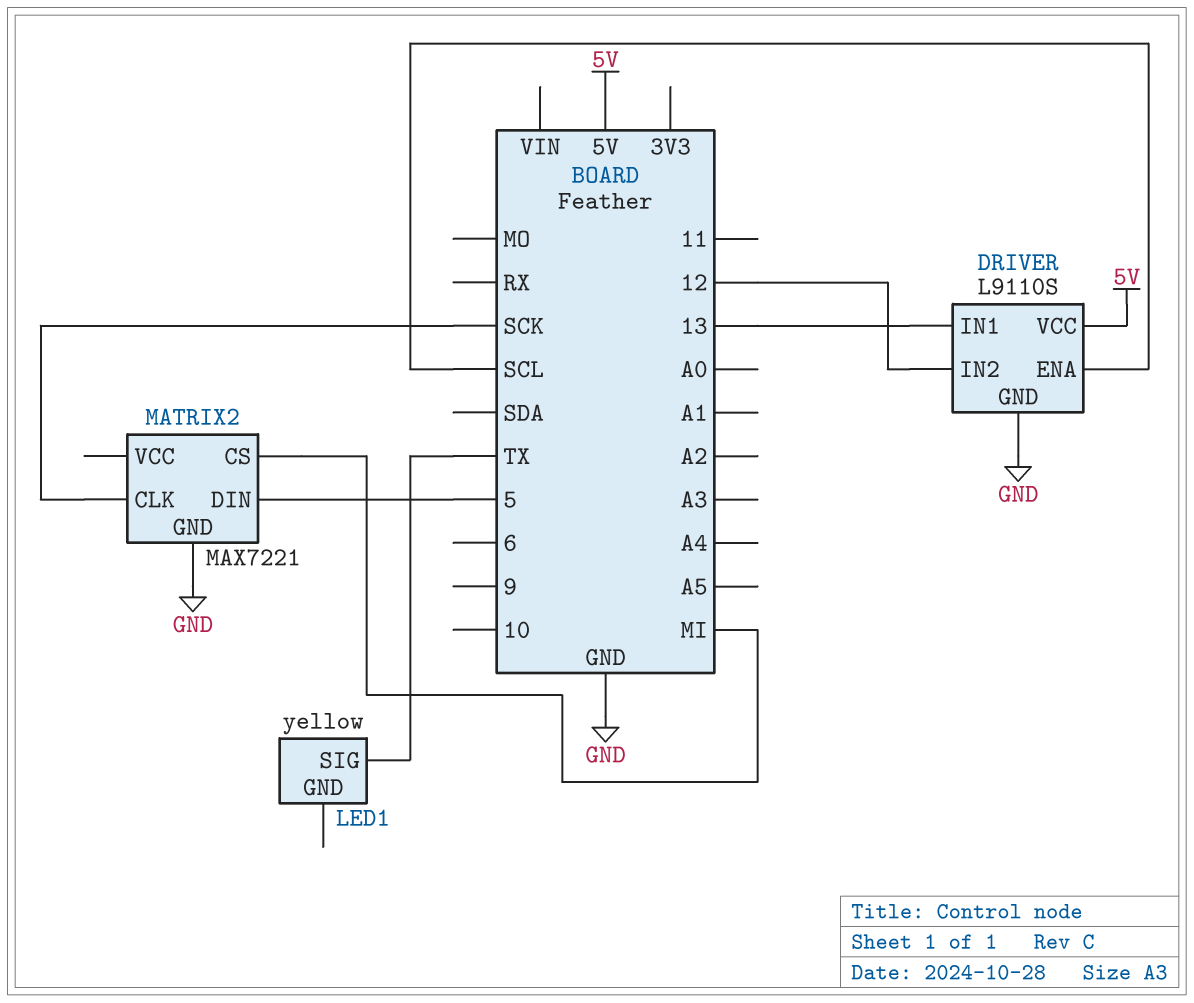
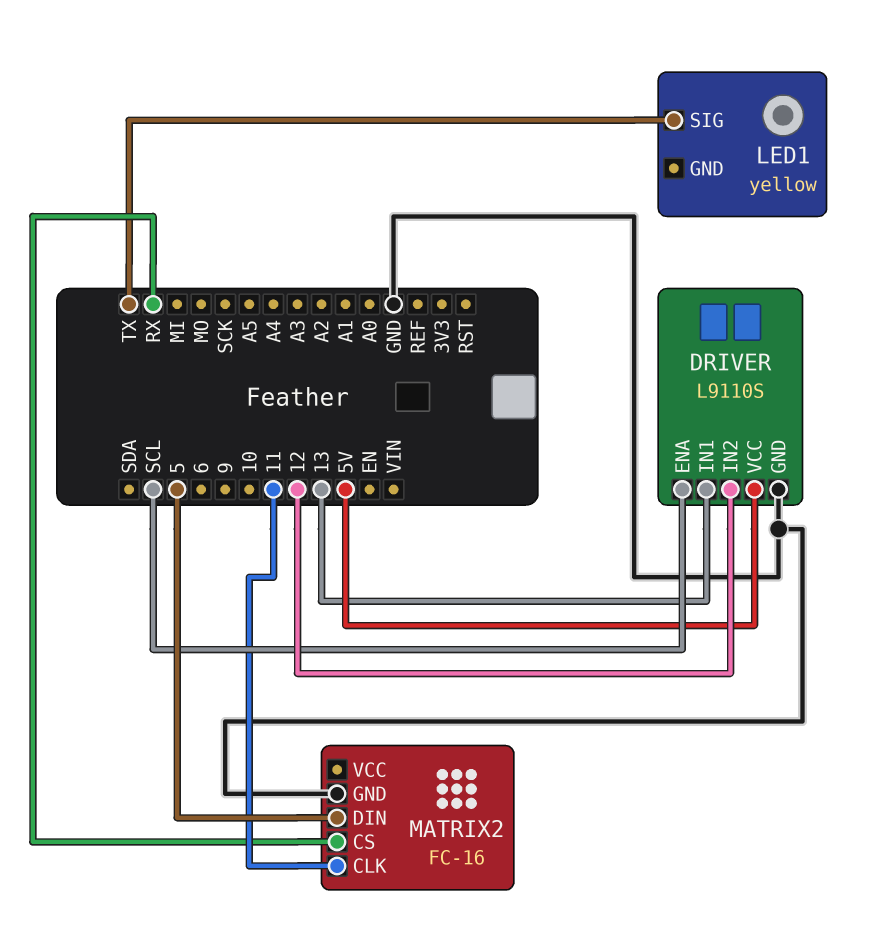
MATRIX2: MAX7221 -> FC-16
MATRIX2 pin CLK: SCK -> 11
MATRIX2 pin CS: MI -> RX

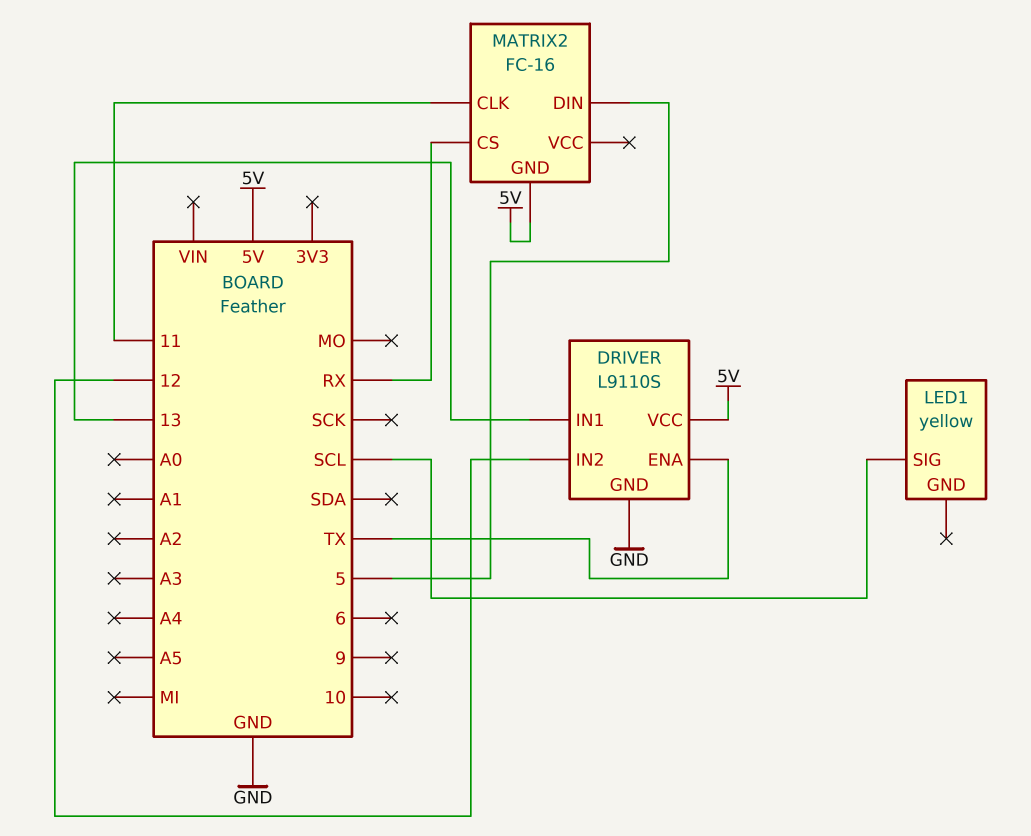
DRIVER pin ENA: SCL -> TX
LED1 pin SIG: TX -> SCL
MATRIX2 pin GND: GND -> 5V

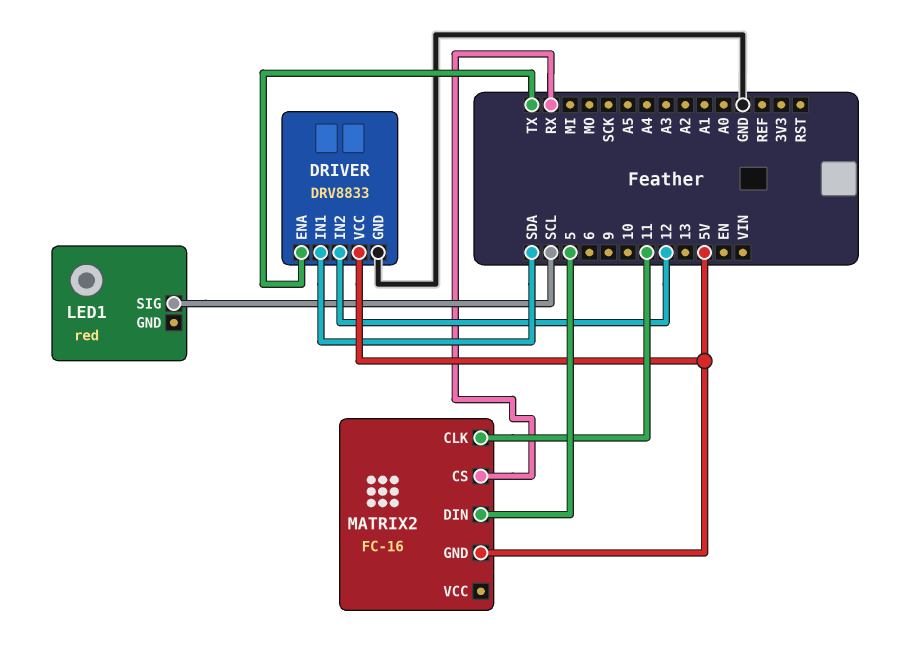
DRIVER: L9110S -> DRV8833
DRIVER pin IN1: 13 -> SDA
LED1: yellow -> red

